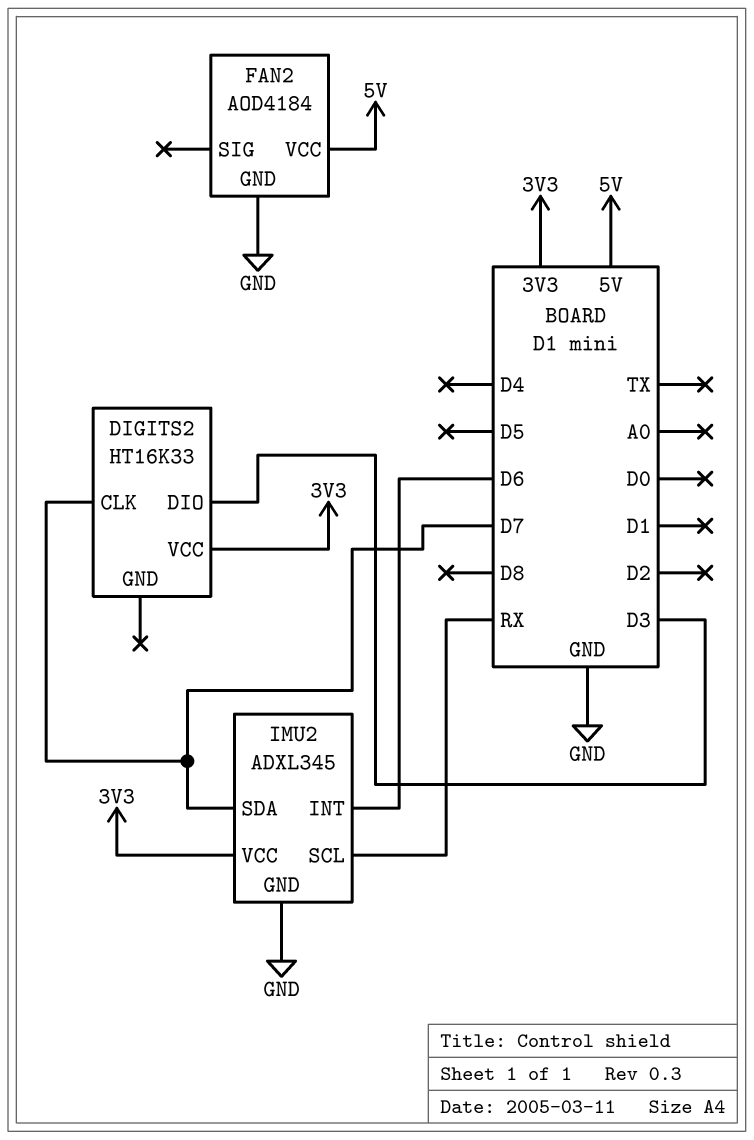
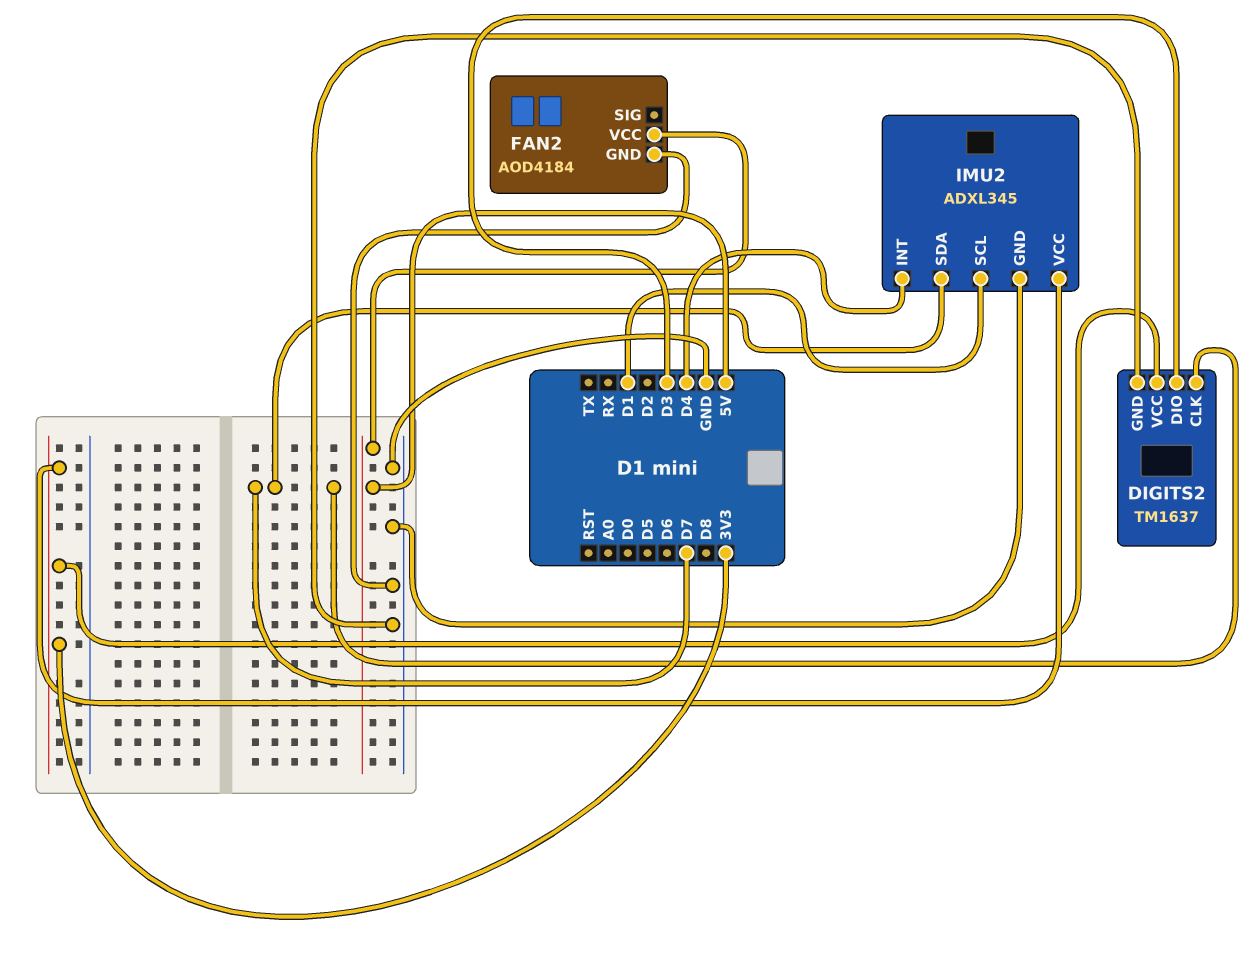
DIGITS2: HT16K33 -> TM1637
DIGITS2 pin GND: none -> GND
IMU2 pin INT: D6 -> D4
IMU2 pin SCL: RX -> D1

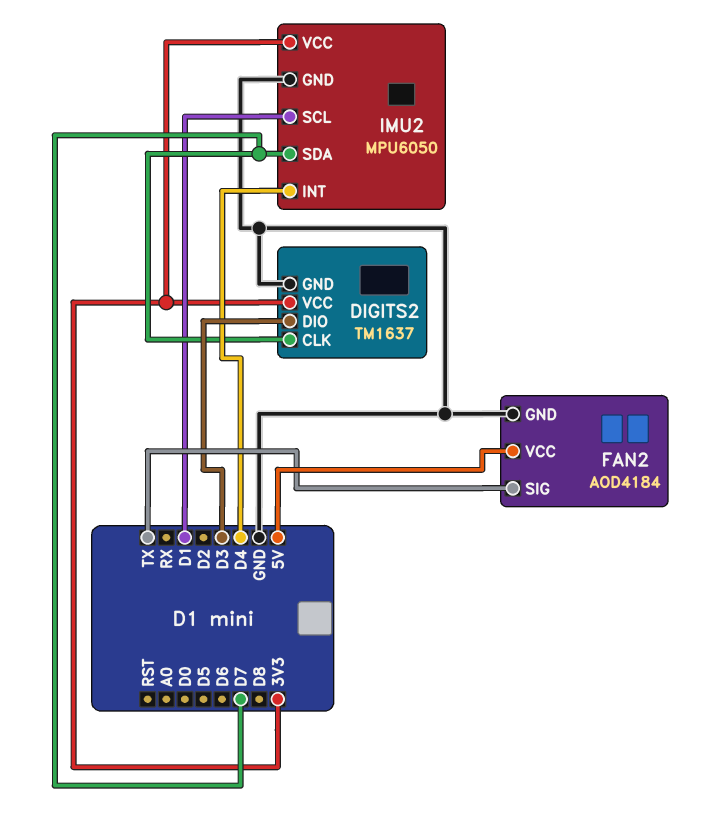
FAN2 pin SIG: none -> TX
IMU2: ADXL345 -> MPU6050

